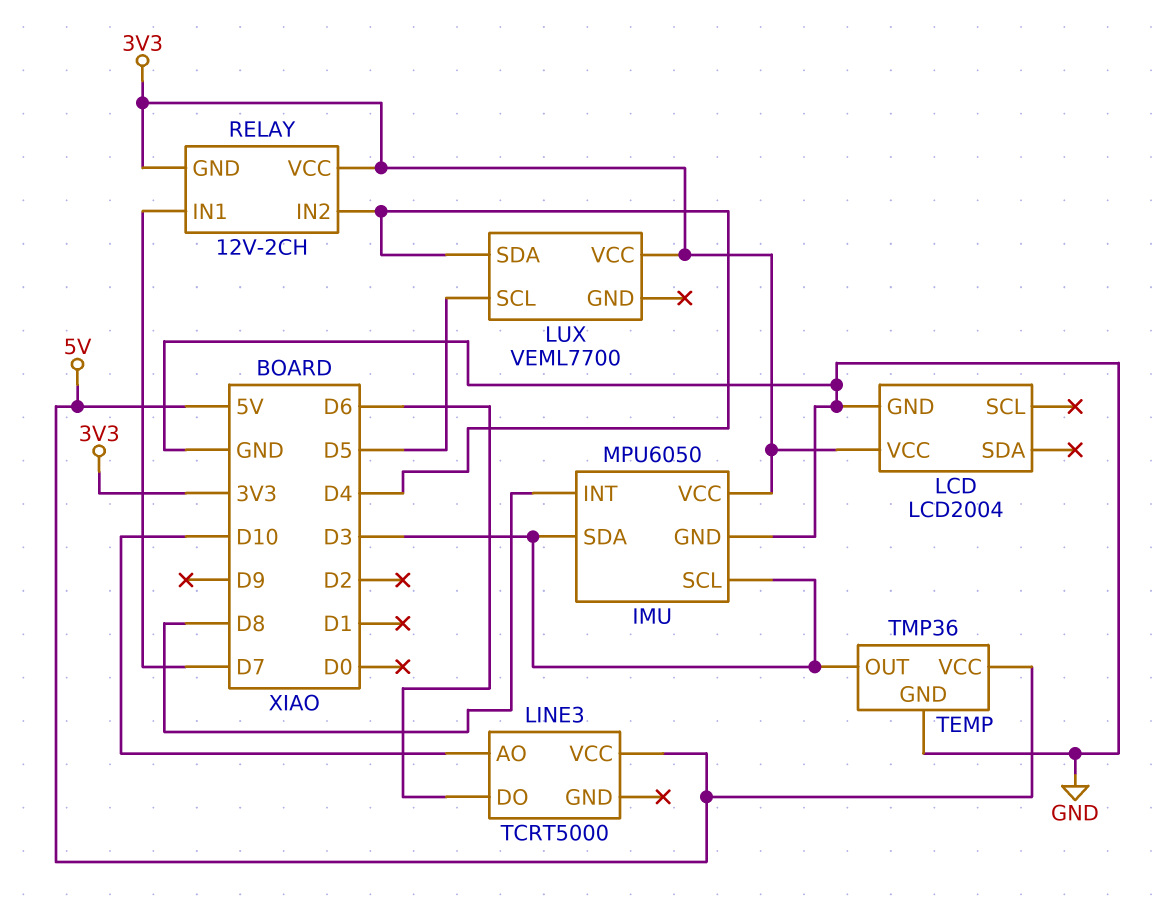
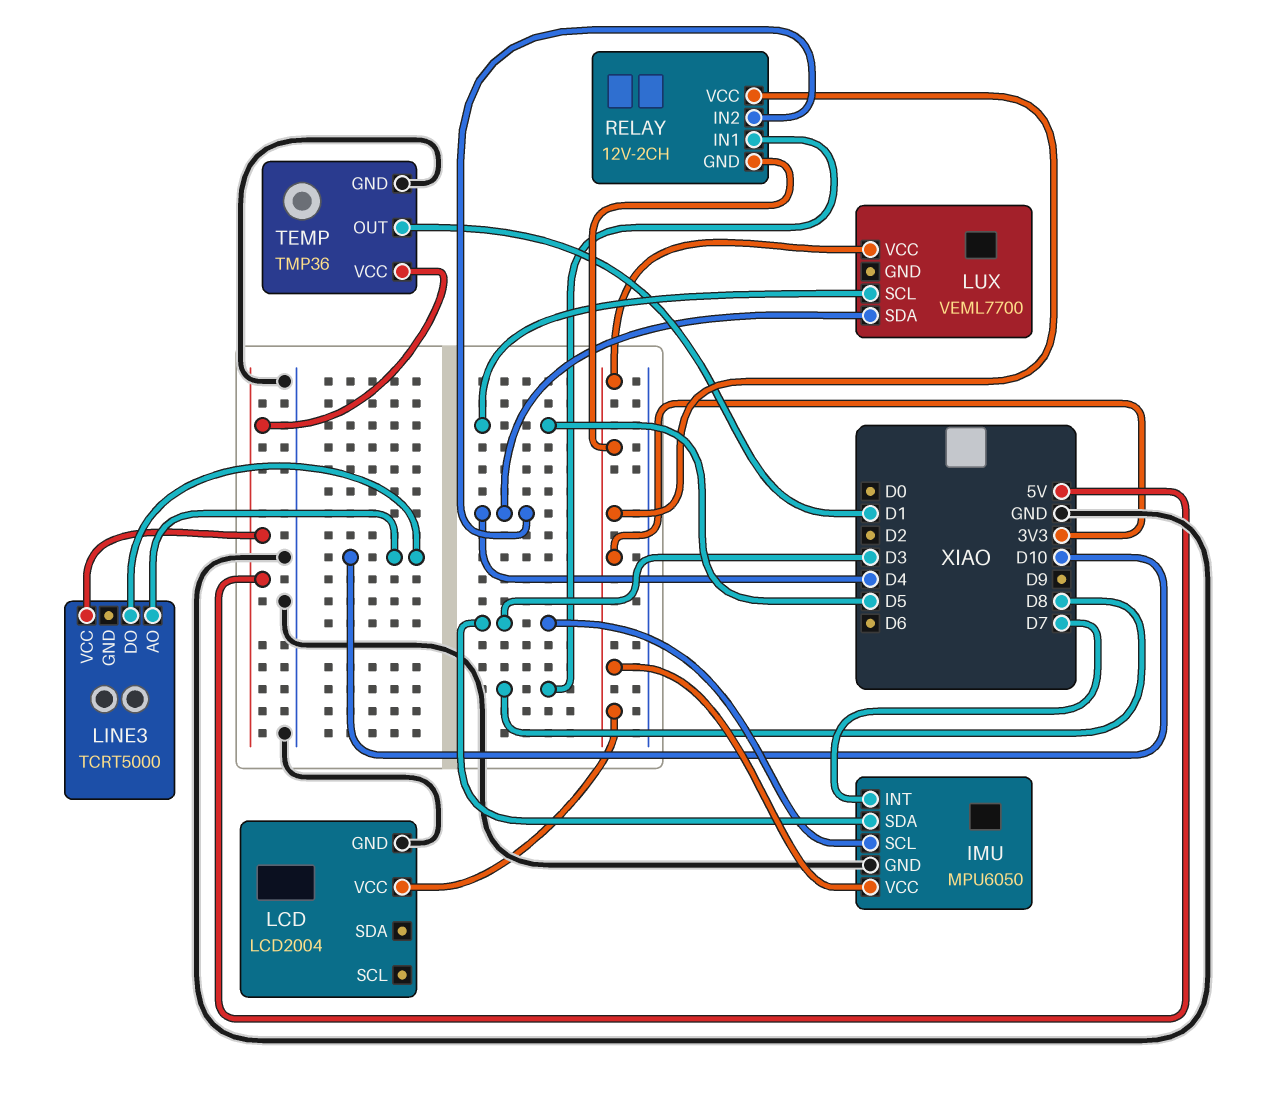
IMU pin INT: D8 -> D7
LINE3 pin DO: D6 -> D10
RELAY pin IN1: D7 -> D8
TEMP pin OUT: D3 -> D1

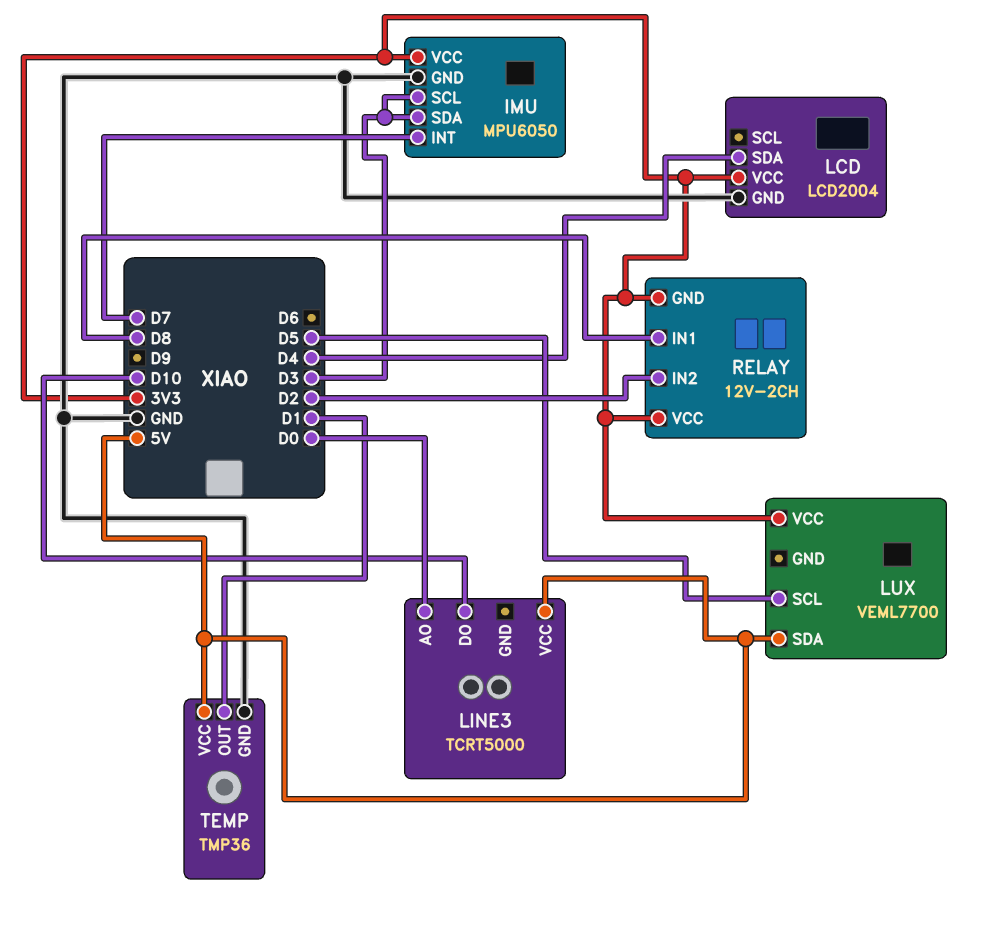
LCD pin SDA: none -> D4
LINE3 pin AO: D10 -> D0
LUX pin SDA: D4 -> 5V
RELAY pin IN2: D4 -> D2

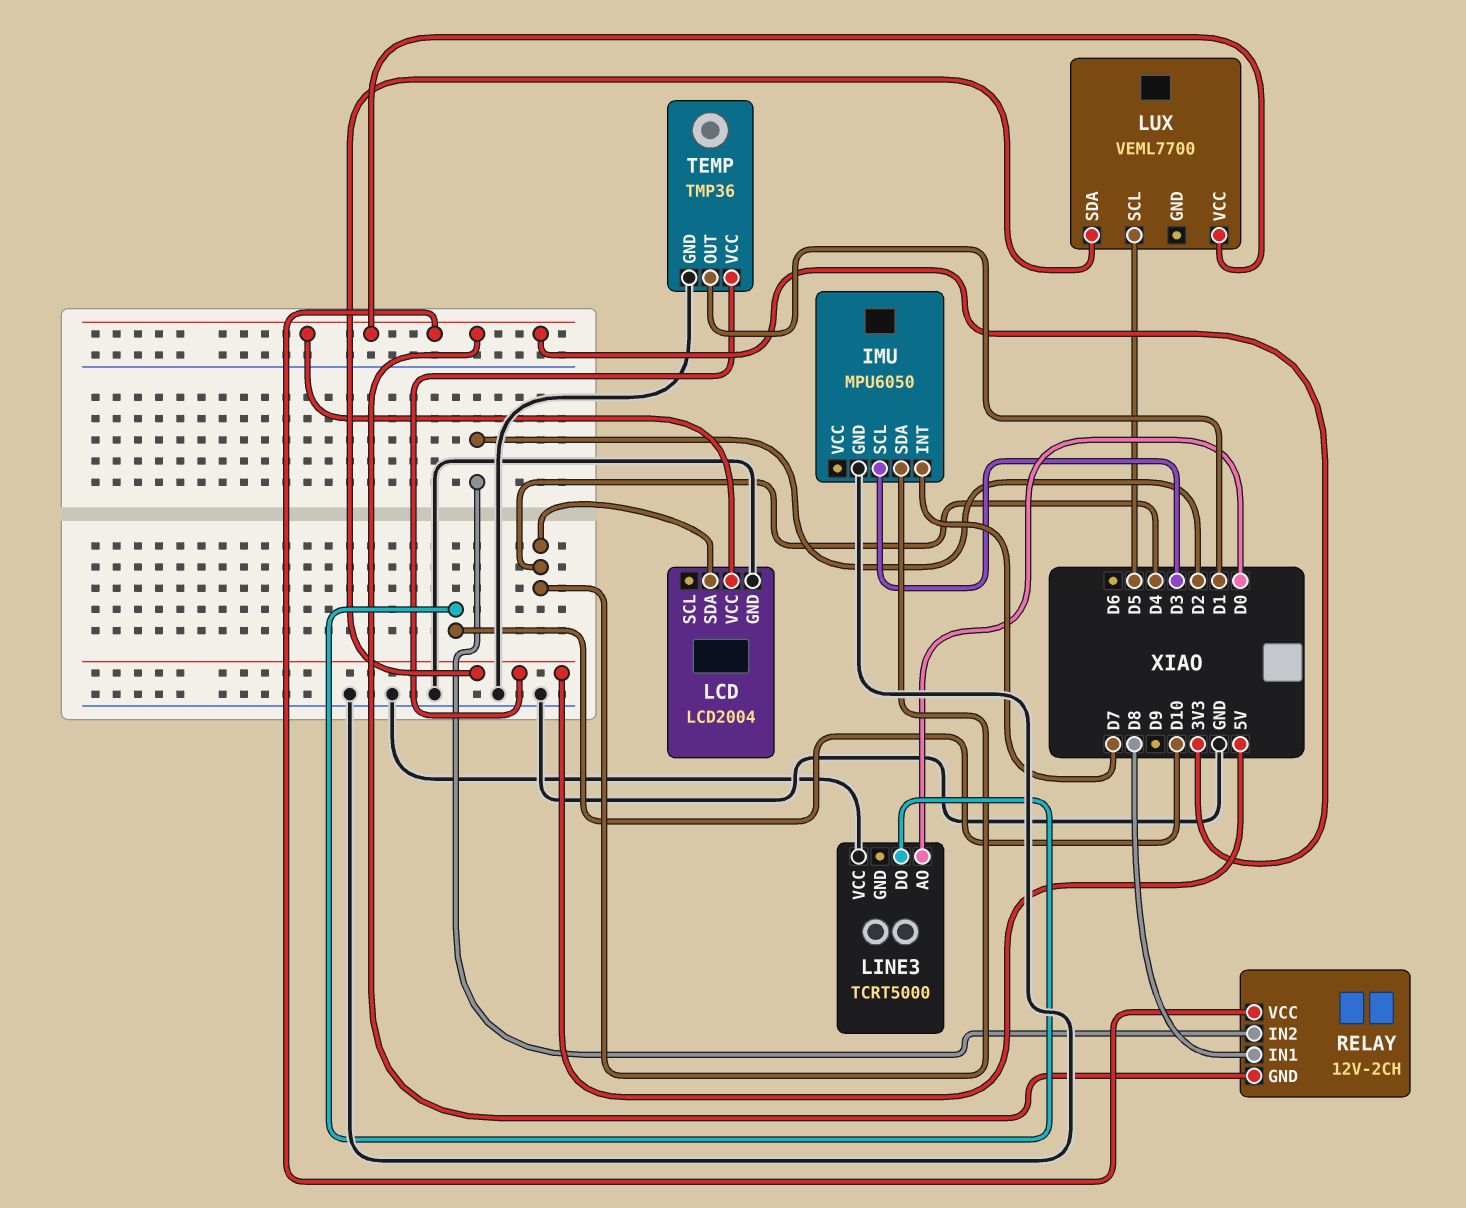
IMU pin SDA: D3 -> D4
IMU pin VCC: 3V3 -> none
LINE3 pin VCC: 5V -> GND

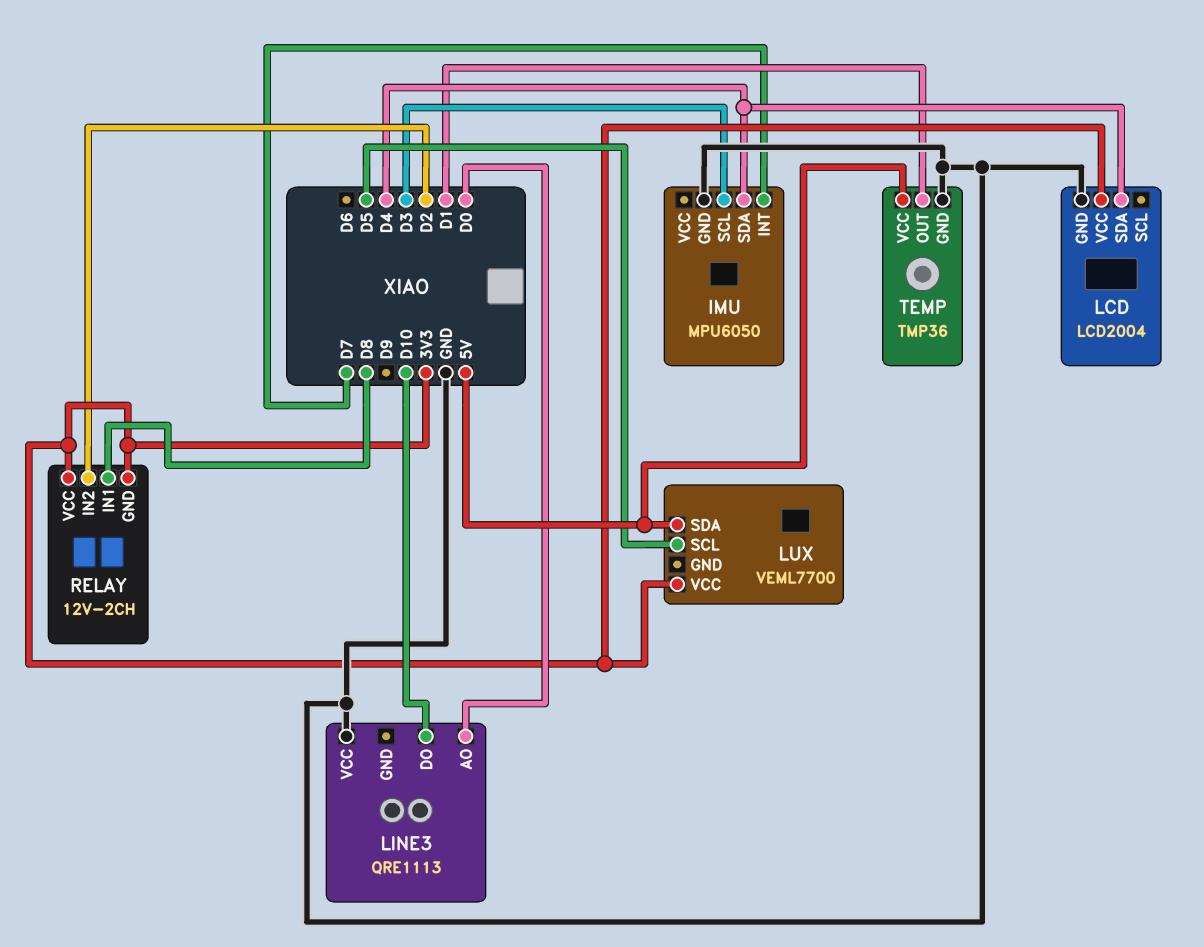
LINE3: TCRT5000 -> QRE1113

